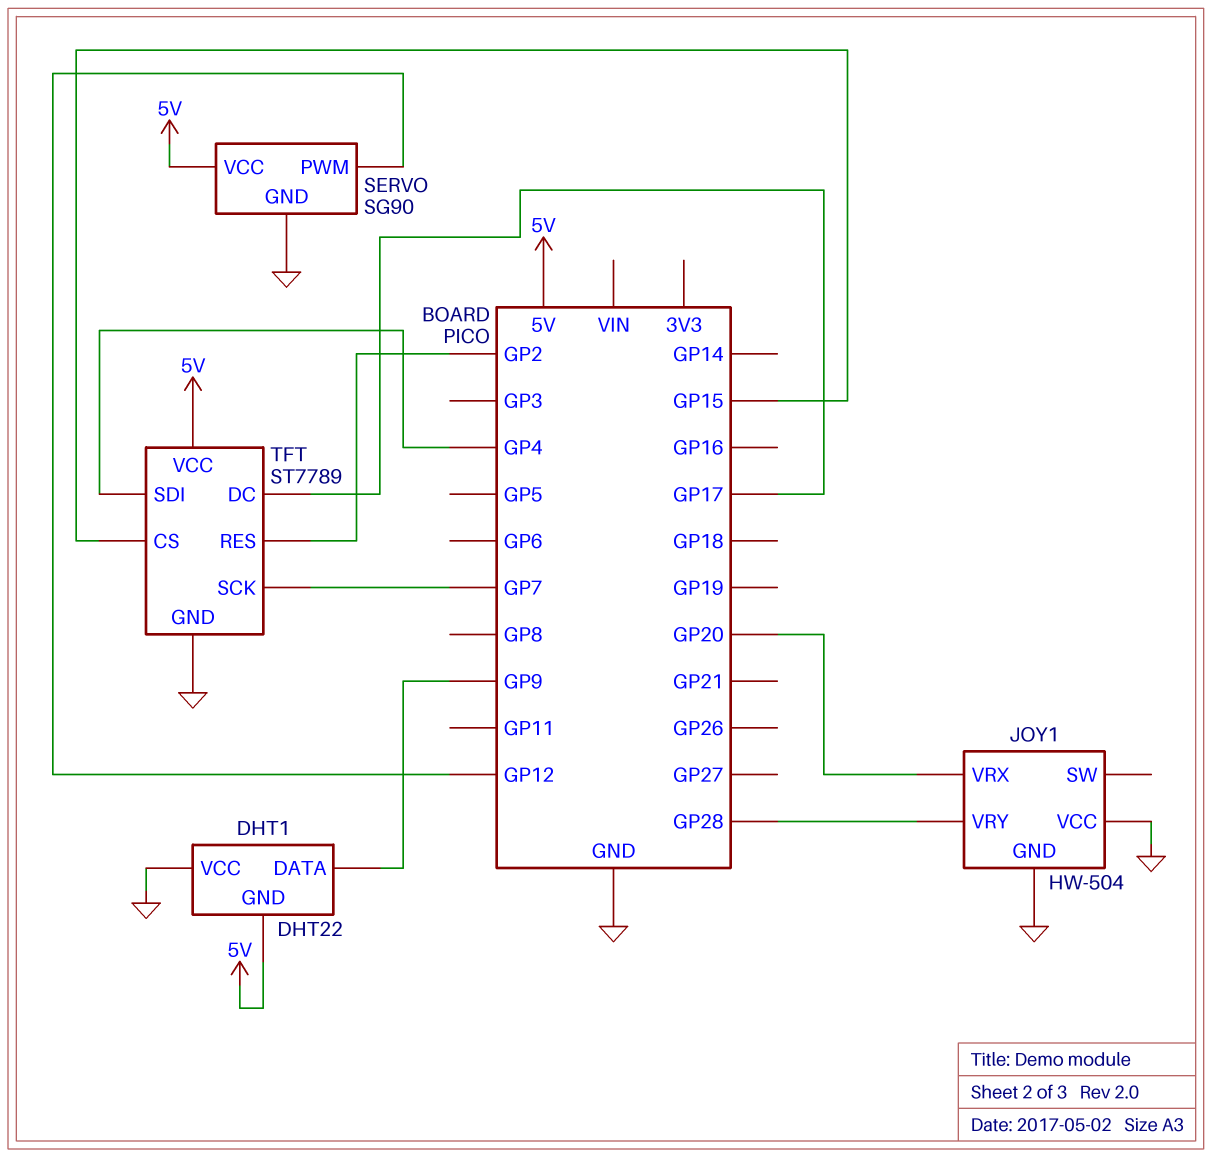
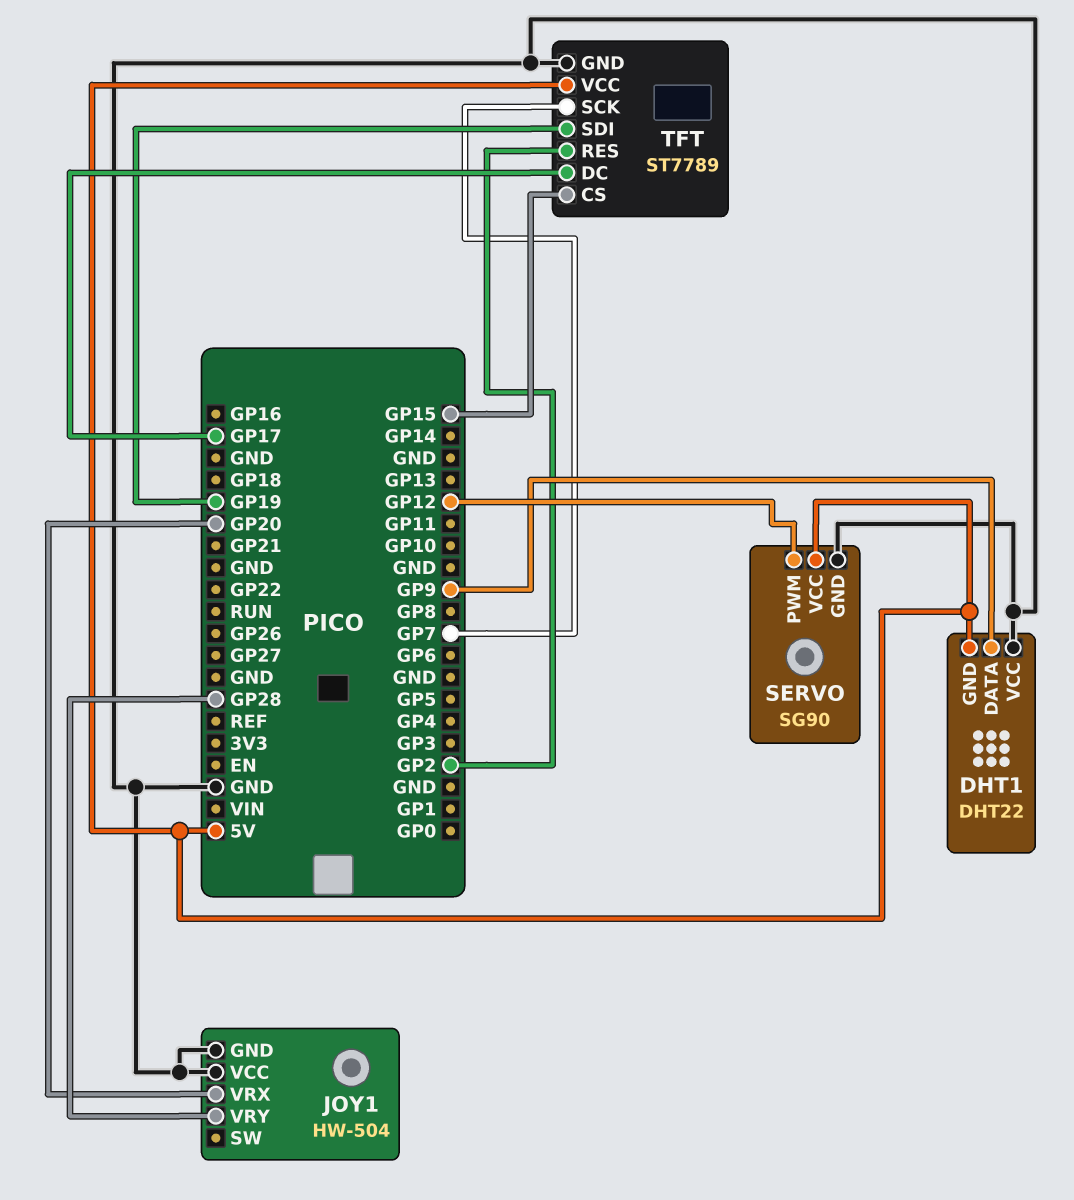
TFT pin SDI: GP4 -> GP19

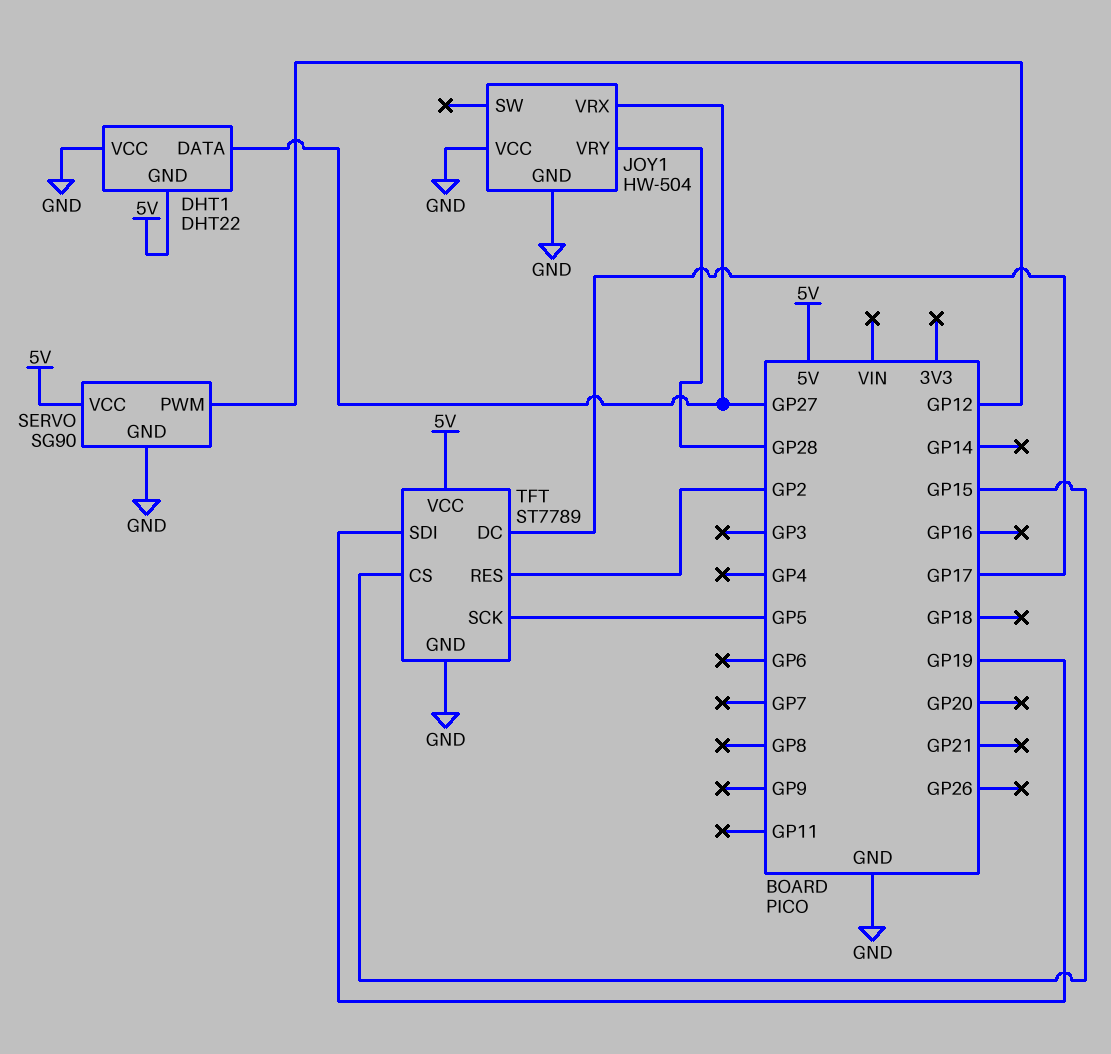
DHT1 pin DATA: GP9 -> GP27
JOY1 pin VRX: GP20 -> GP27
TFT pin SCK: GP7 -> GP5

